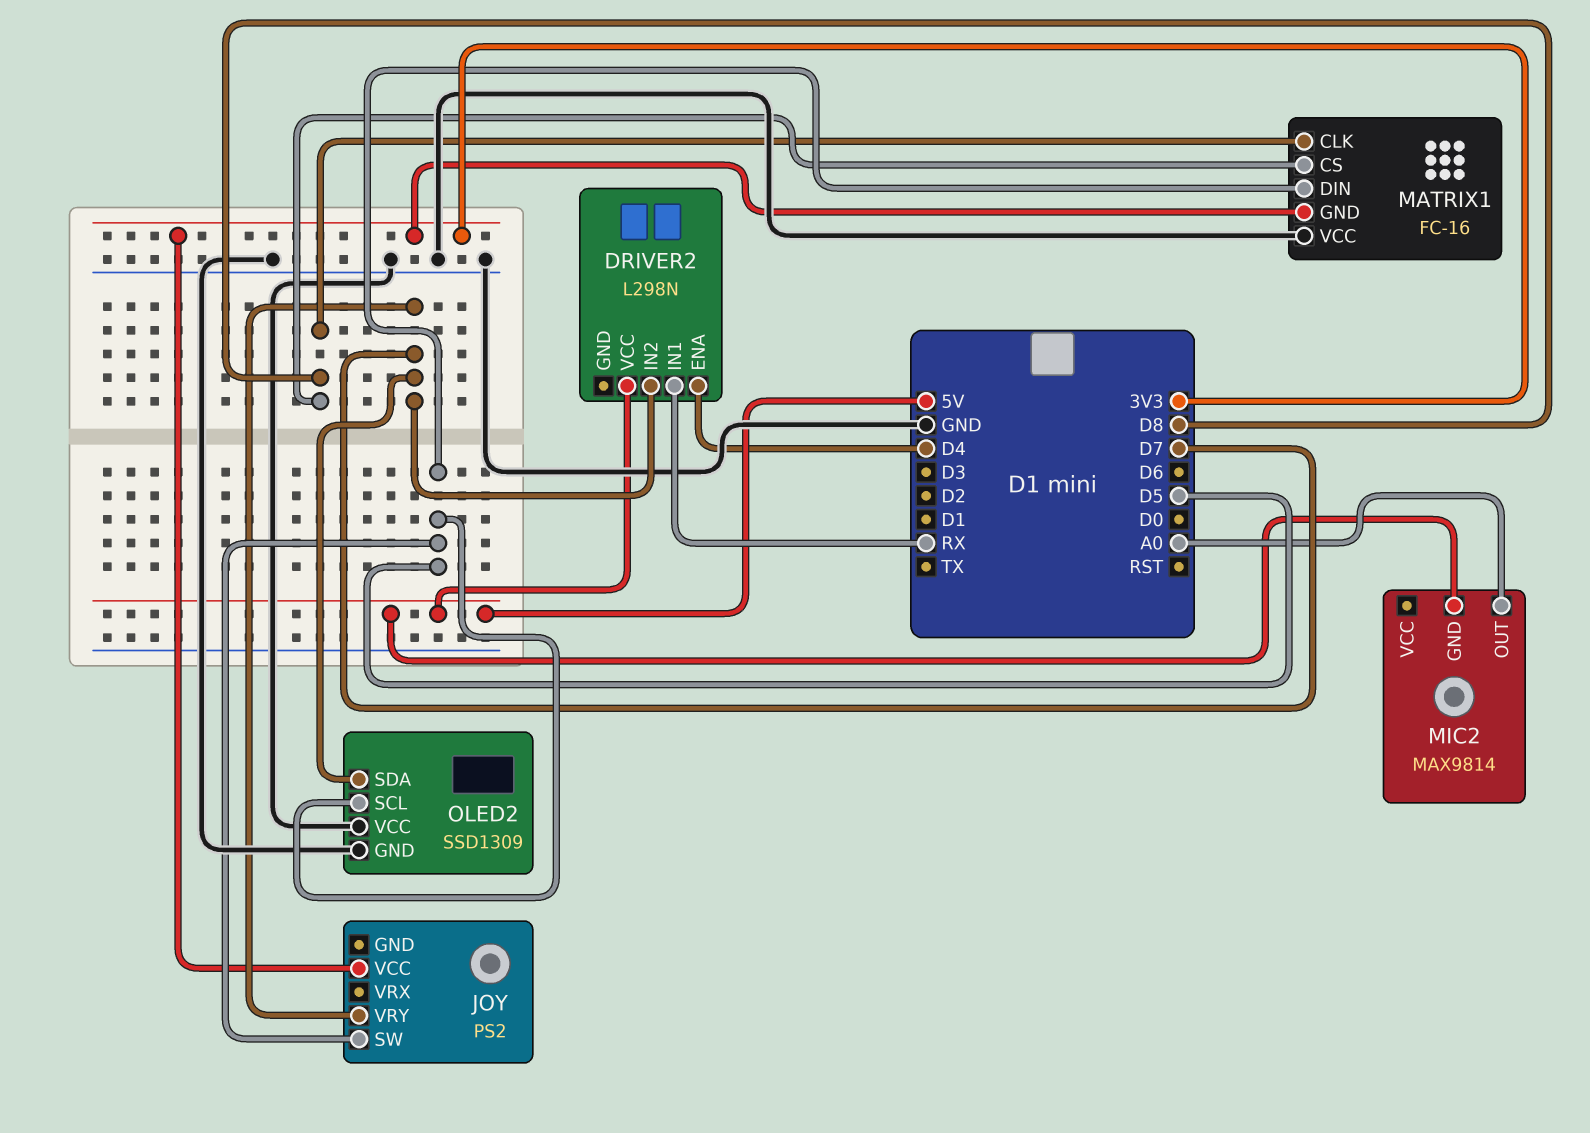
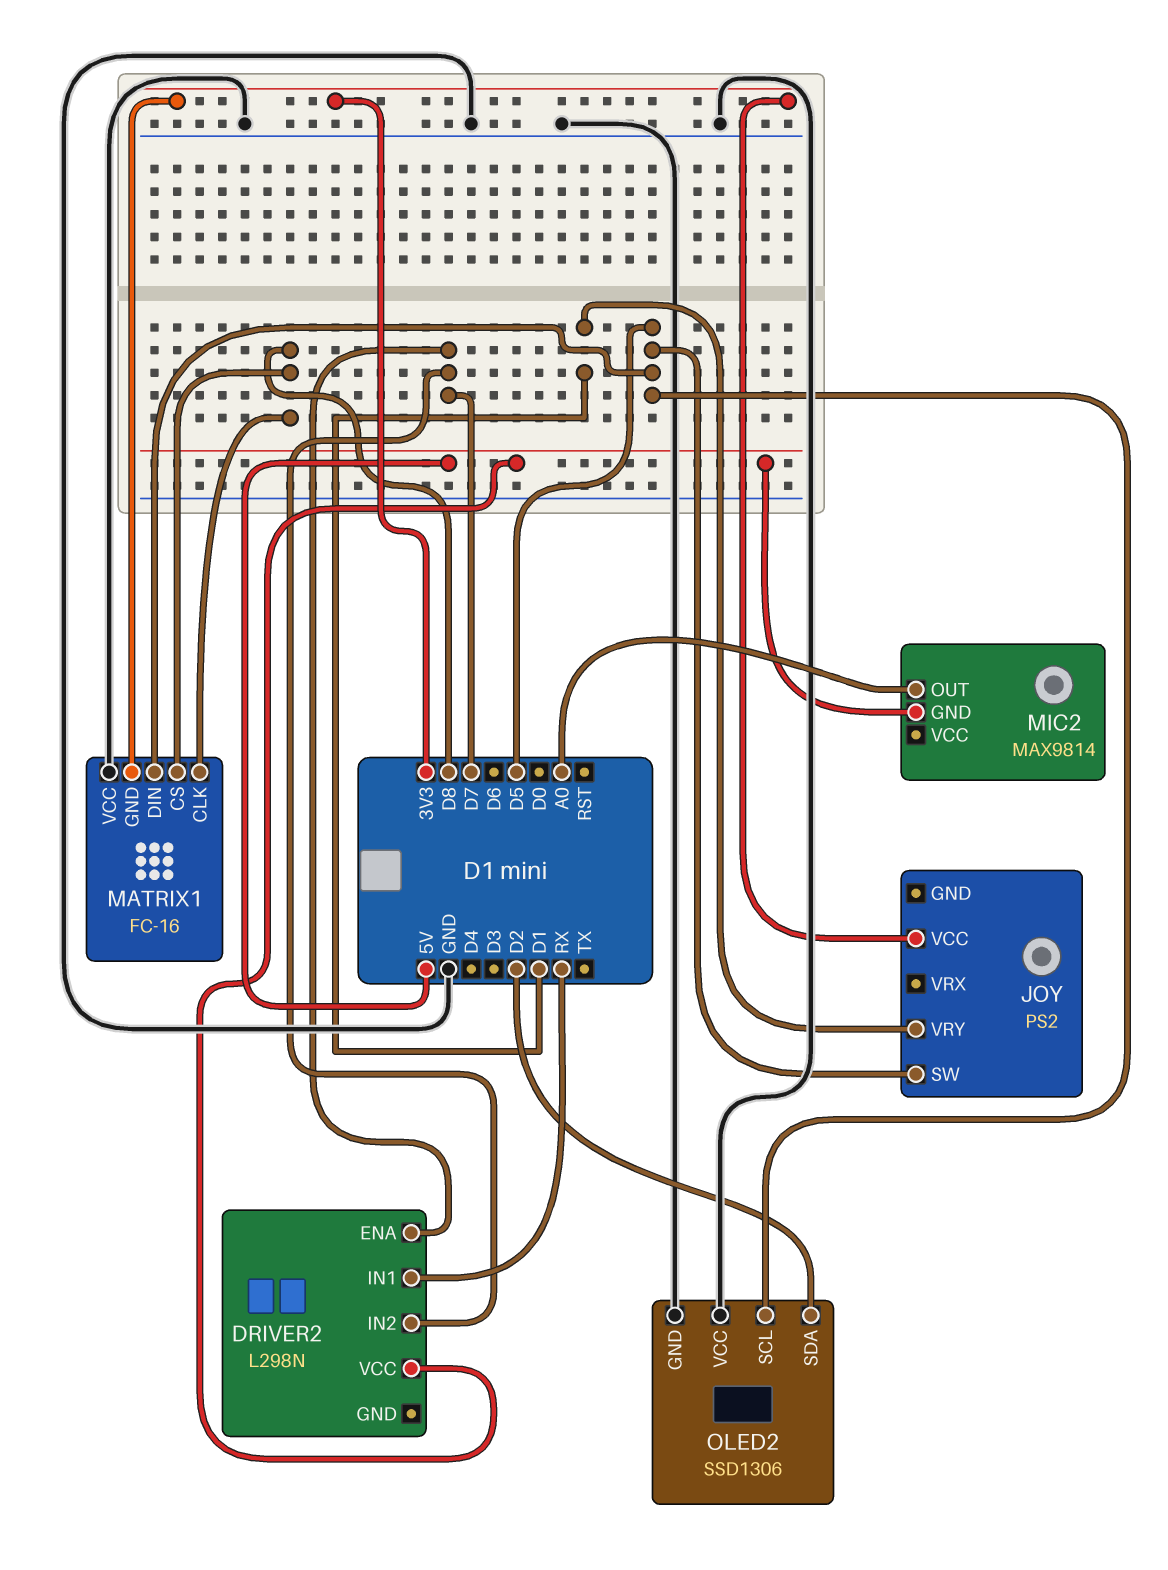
DRIVER2 pin ENA: D4 -> D7
JOY pin VRY: D7 -> D1
OLED2: SSD1309 -> SSD1306
OLED2 pin SDA: D7 -> D2

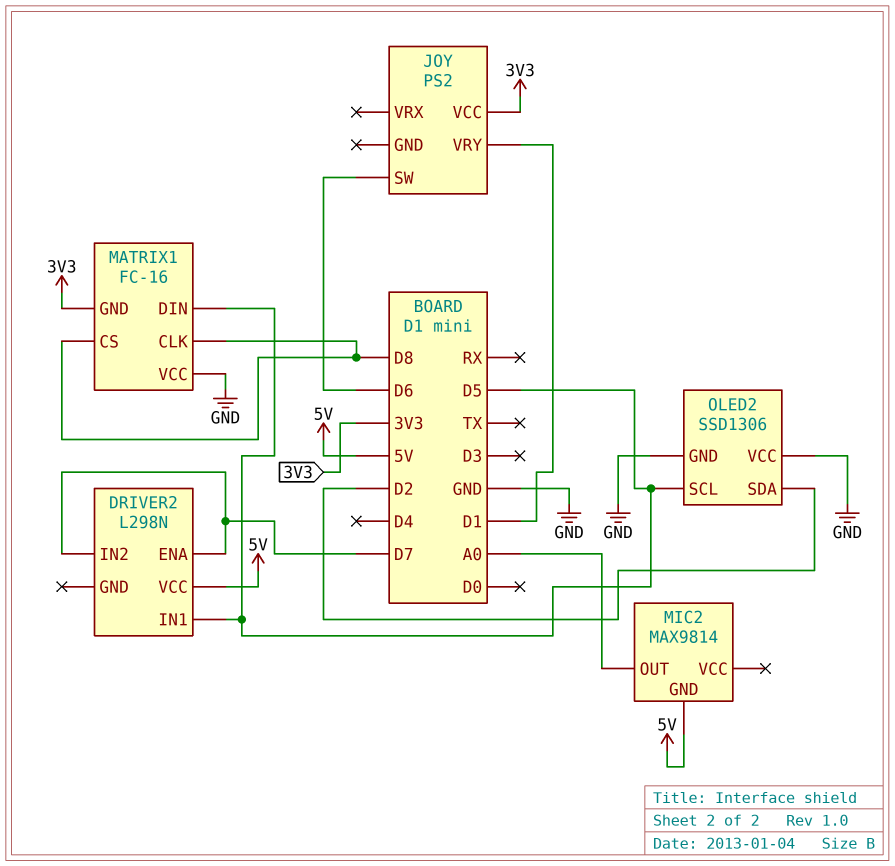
DRIVER2 pin IN1: RX -> D5
JOY pin SW: D5 -> D6

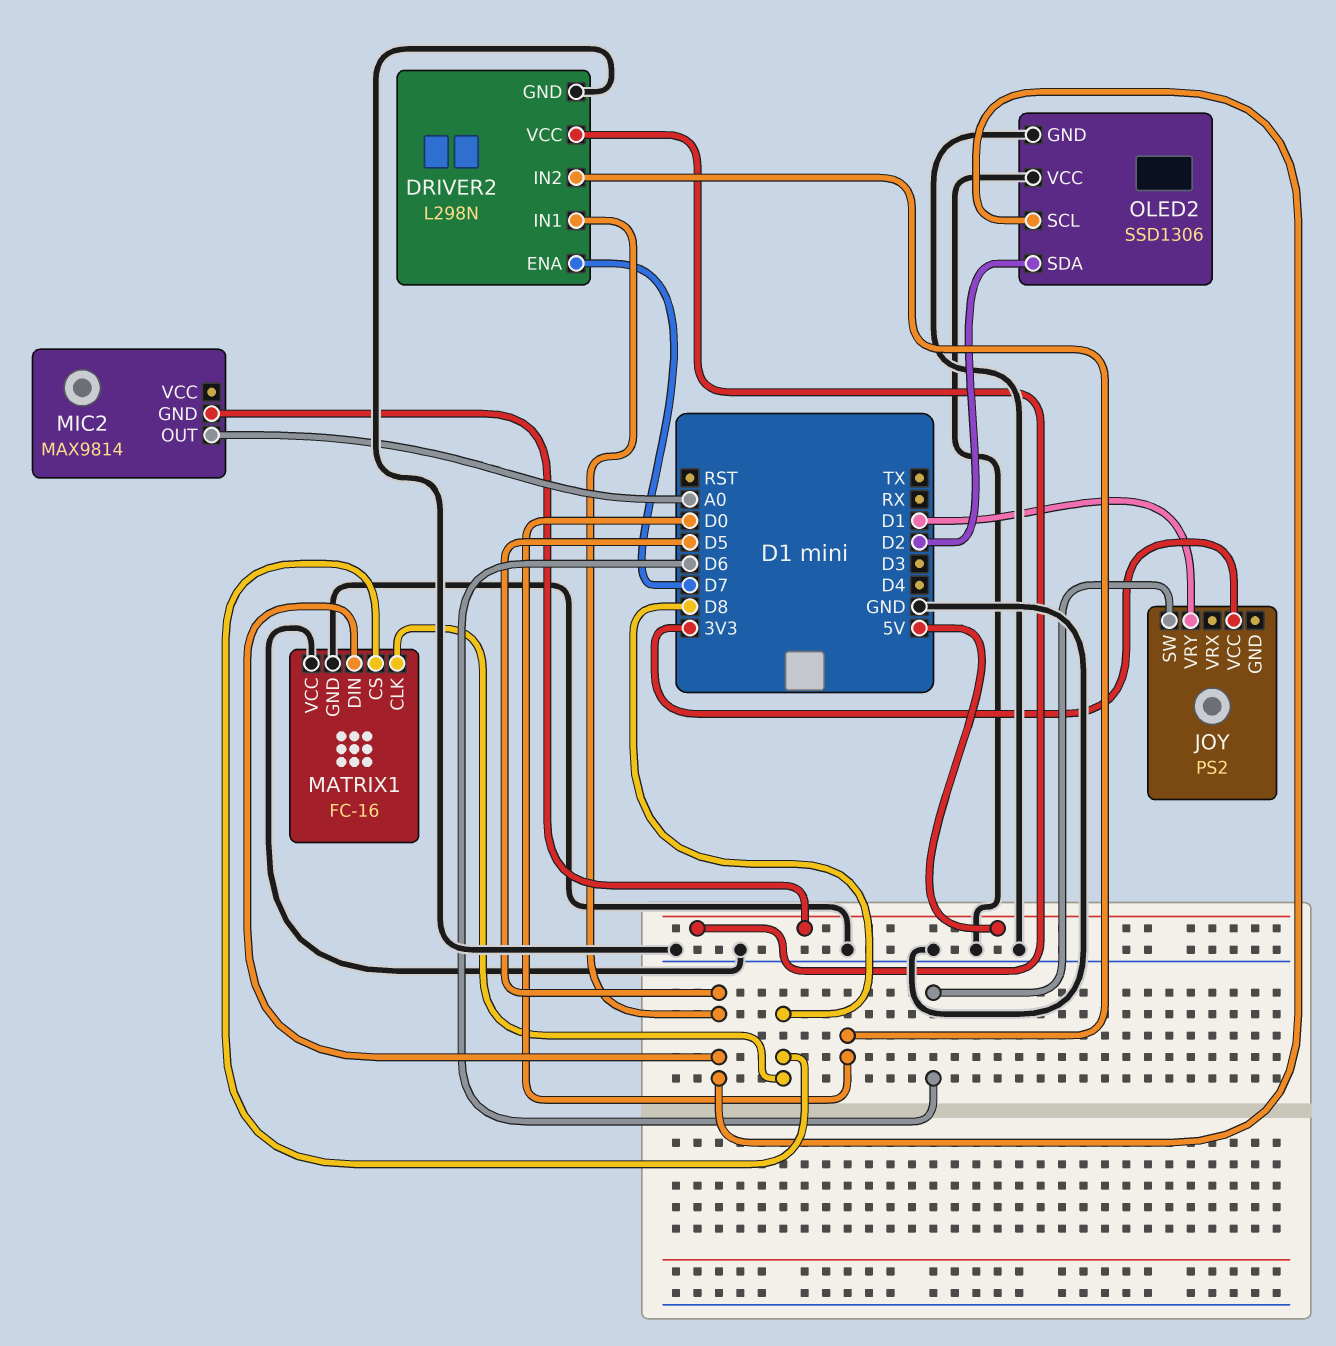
DRIVER2 pin GND: none -> GND
DRIVER2 pin IN2: D7 -> D0
MATRIX1 pin GND: 3V3 -> GND

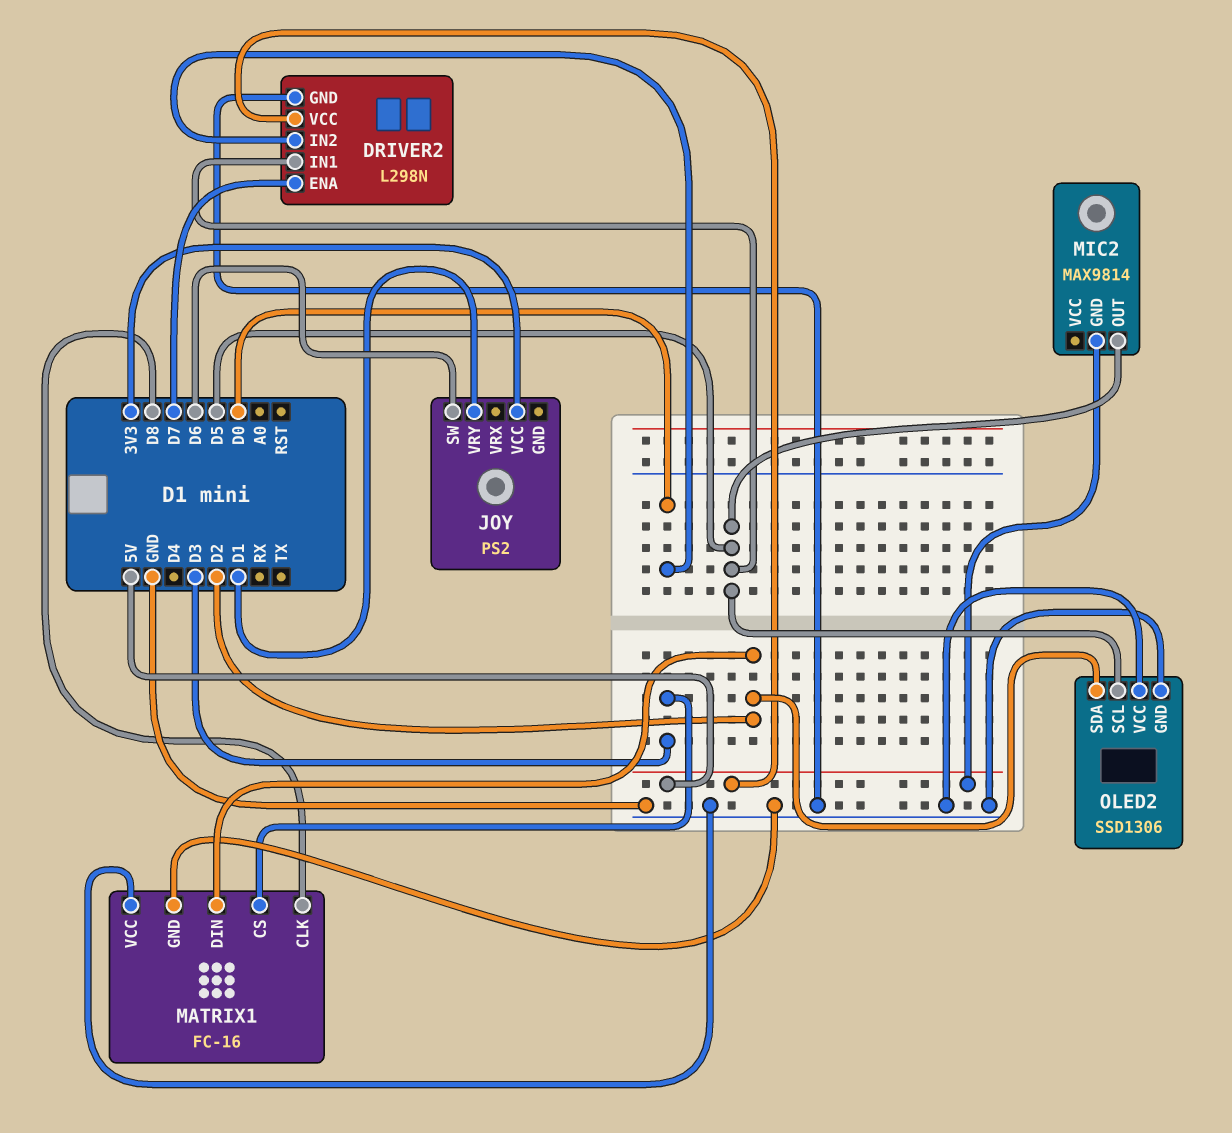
MATRIX1 pin CS: D8 -> D3
MATRIX1 pin DIN: D5 -> D2
MIC2 pin OUT: A0 -> D5

